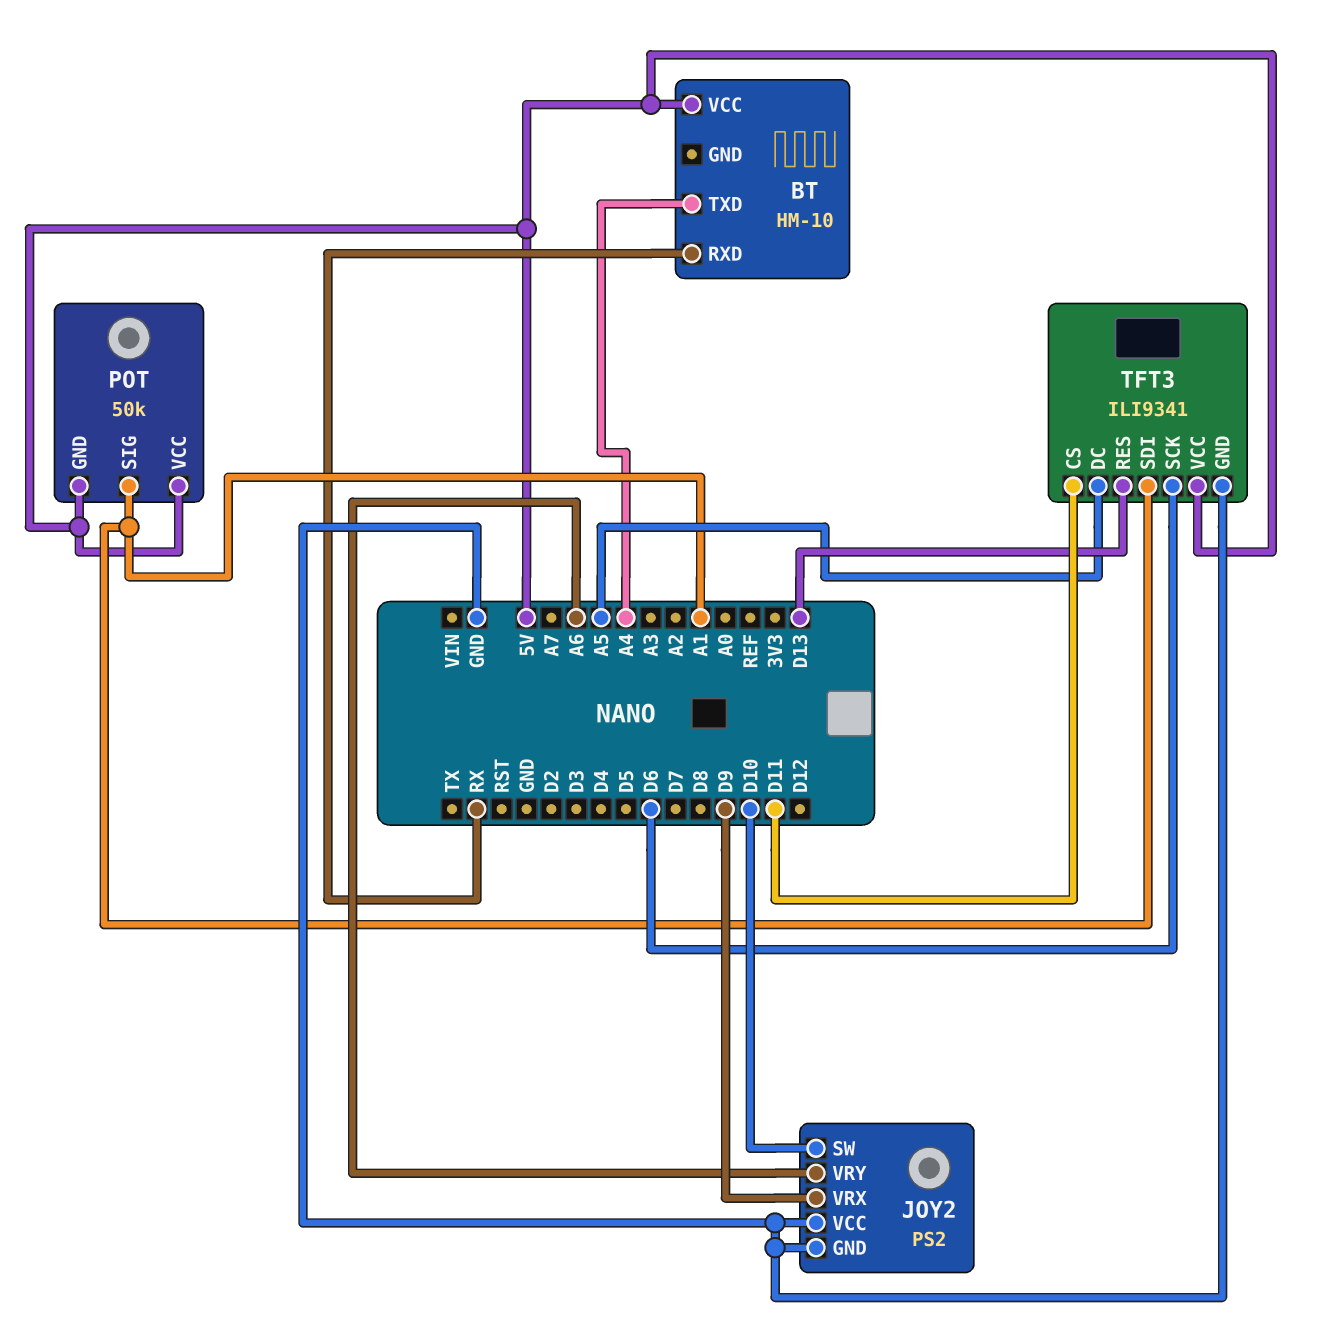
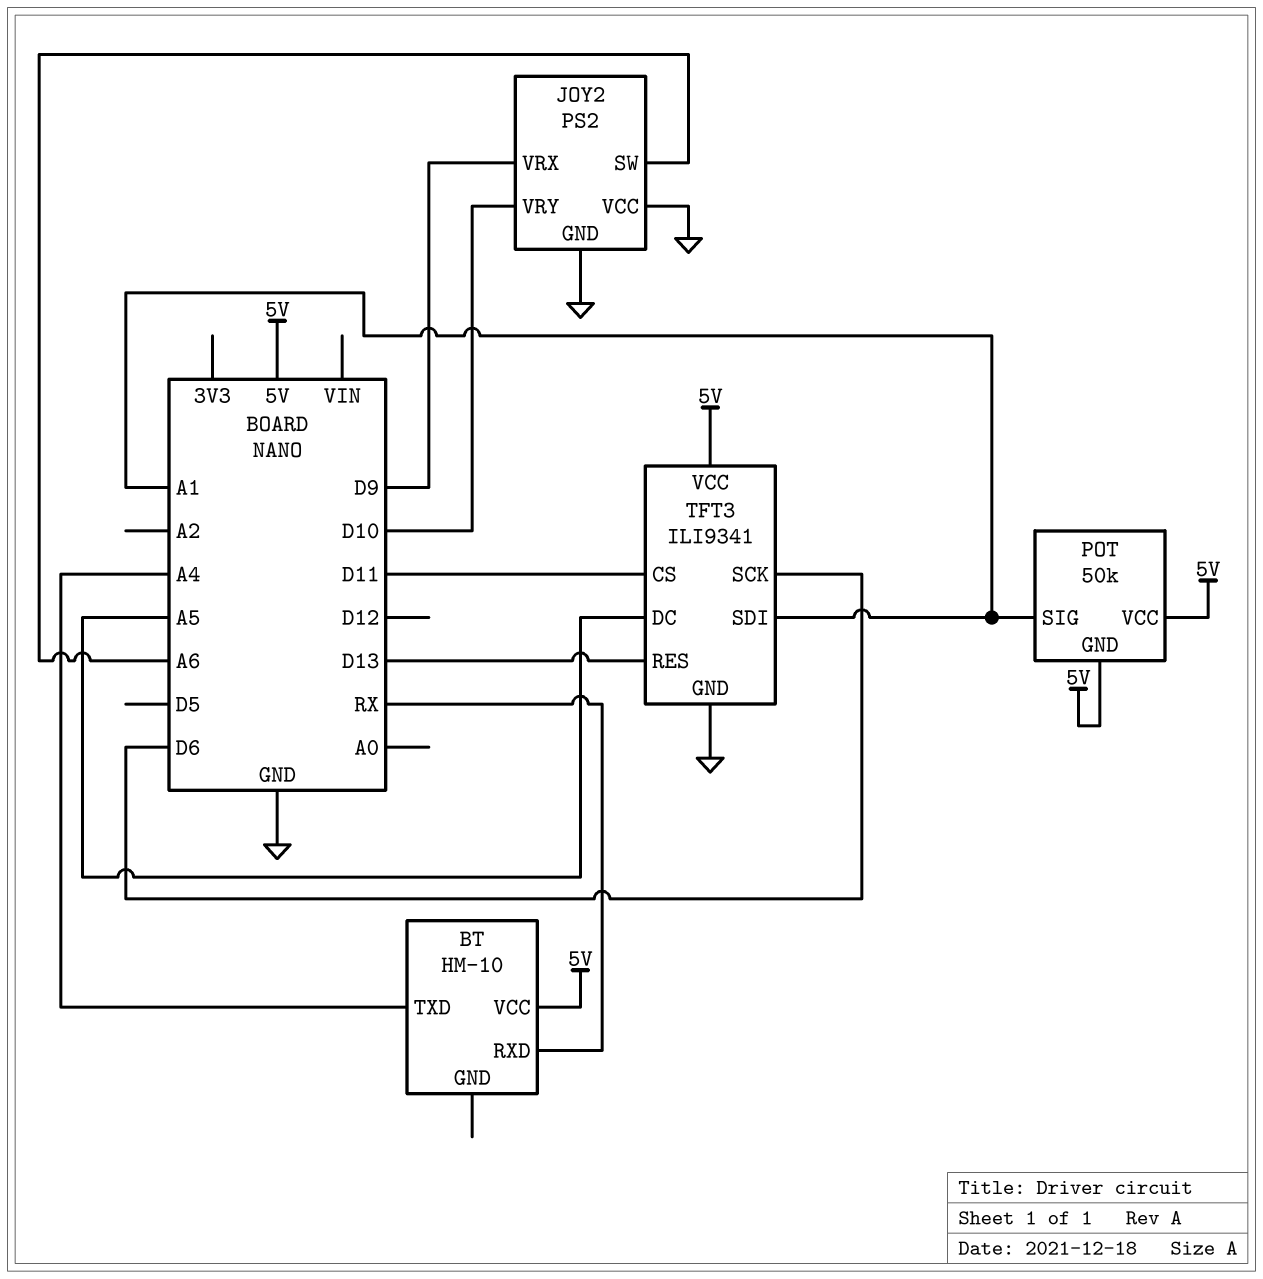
JOY2 pin SW: D10 -> A6
JOY2 pin VRY: A6 -> D10

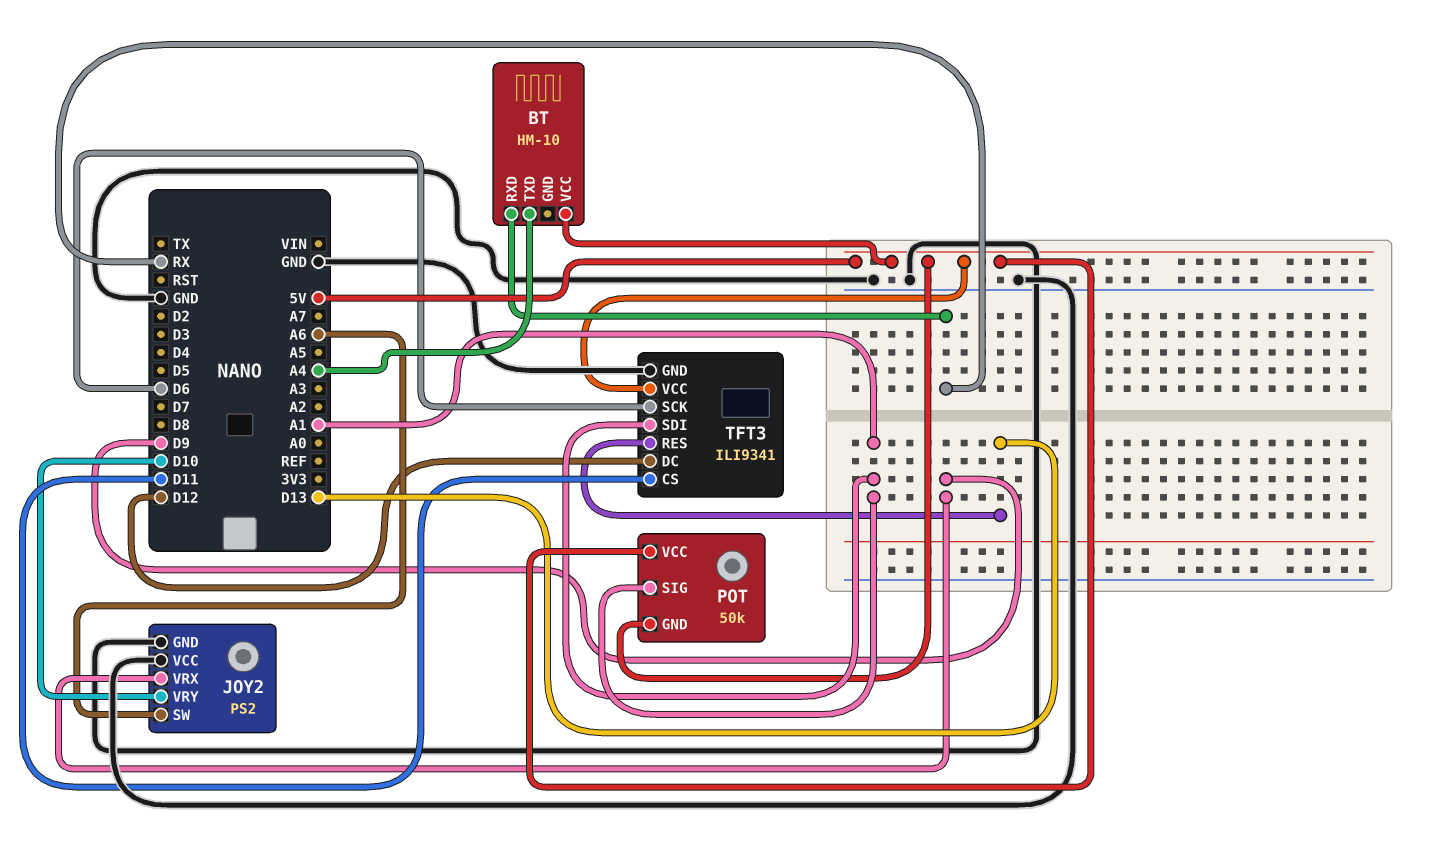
TFT3 pin DC: A5 -> D12

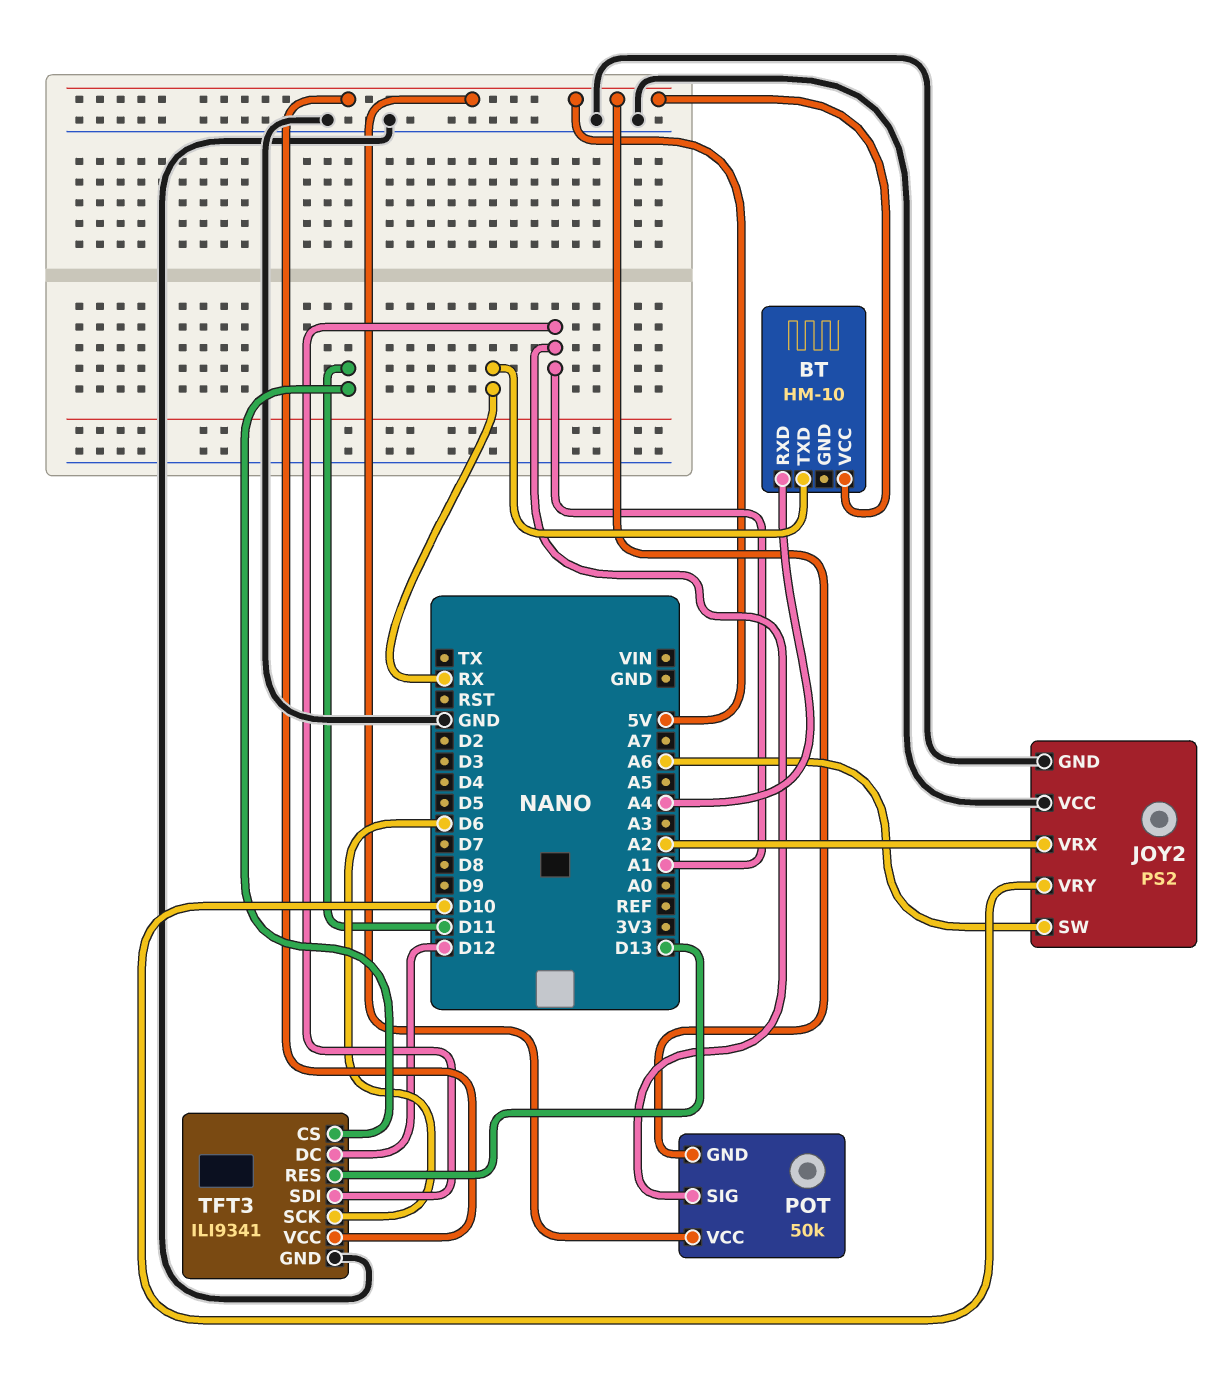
BT pin RXD: RX -> A4
BT pin TXD: A4 -> RX
JOY2 pin VRX: D9 -> A2

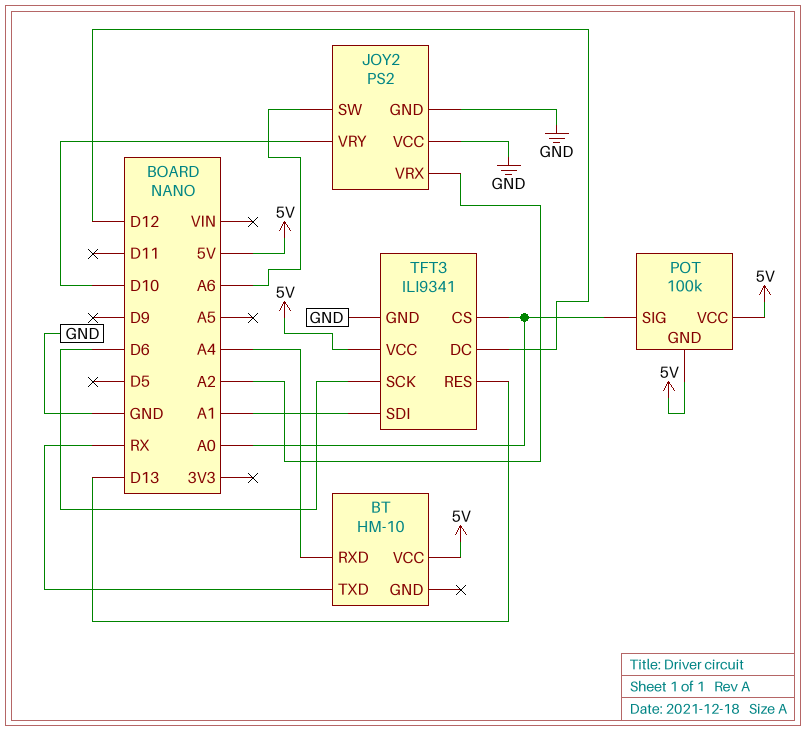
POT: 50k -> 100k
POT pin SIG: A1 -> A0
TFT3 pin CS: D11 -> A0

